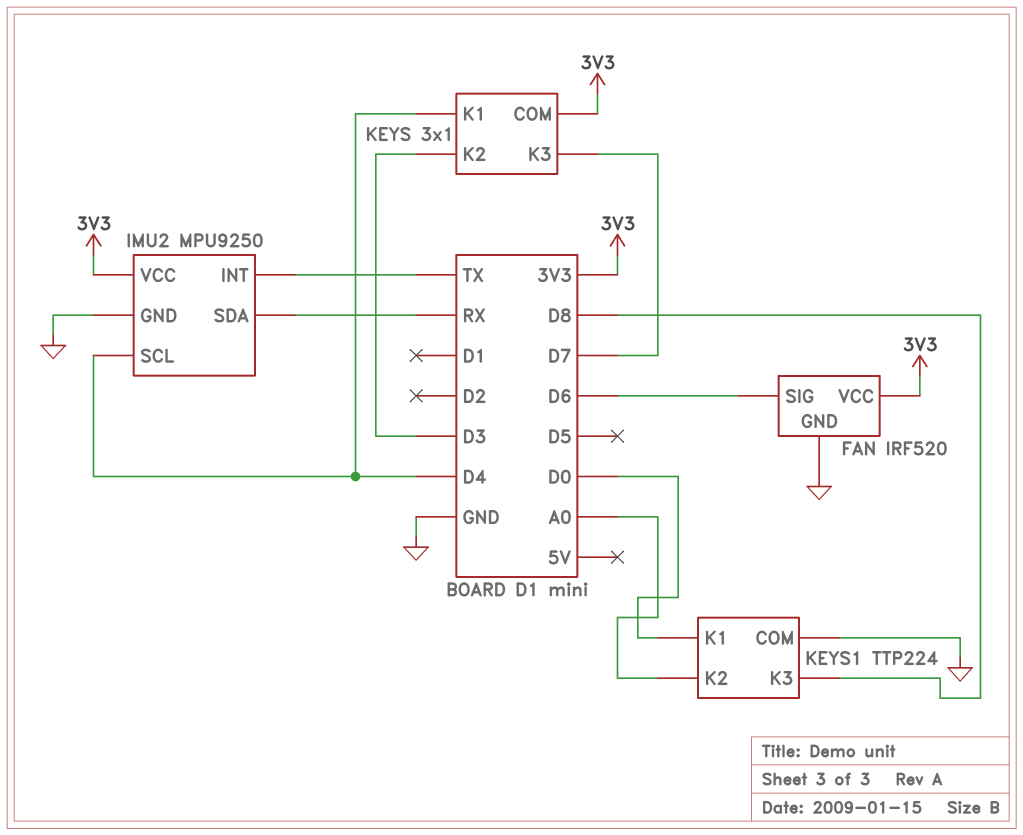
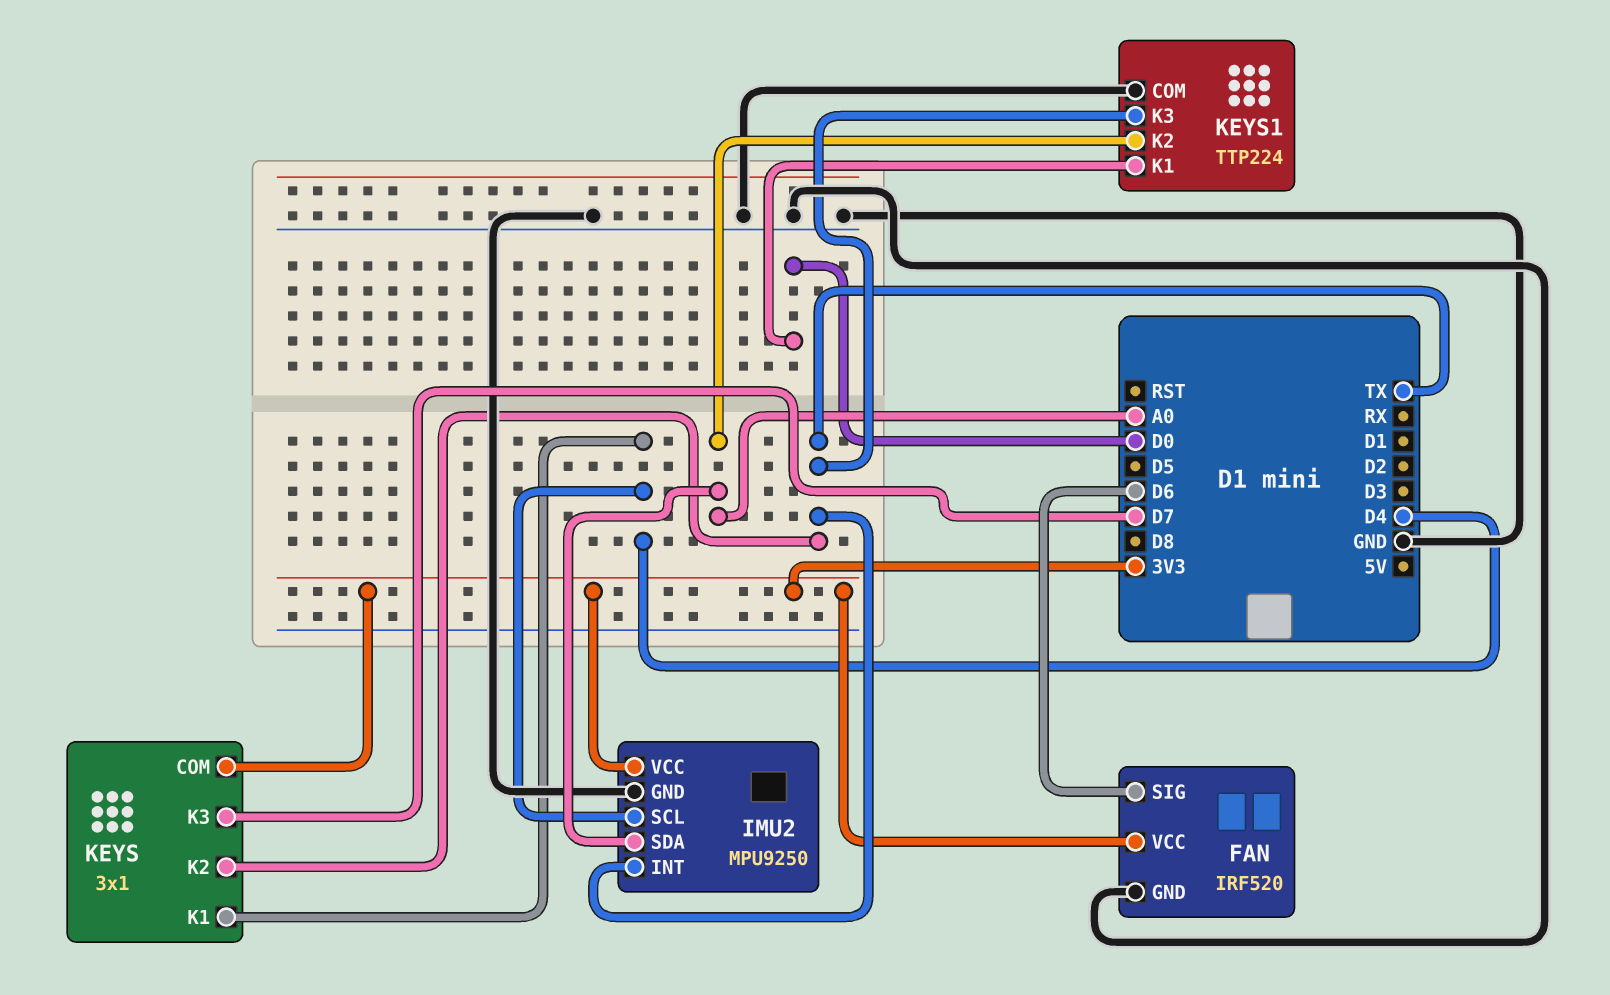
IMU2 pin SDA: RX -> A0
KEYS pin K2: D3 -> TX
KEYS1 pin K3: D8 -> TX

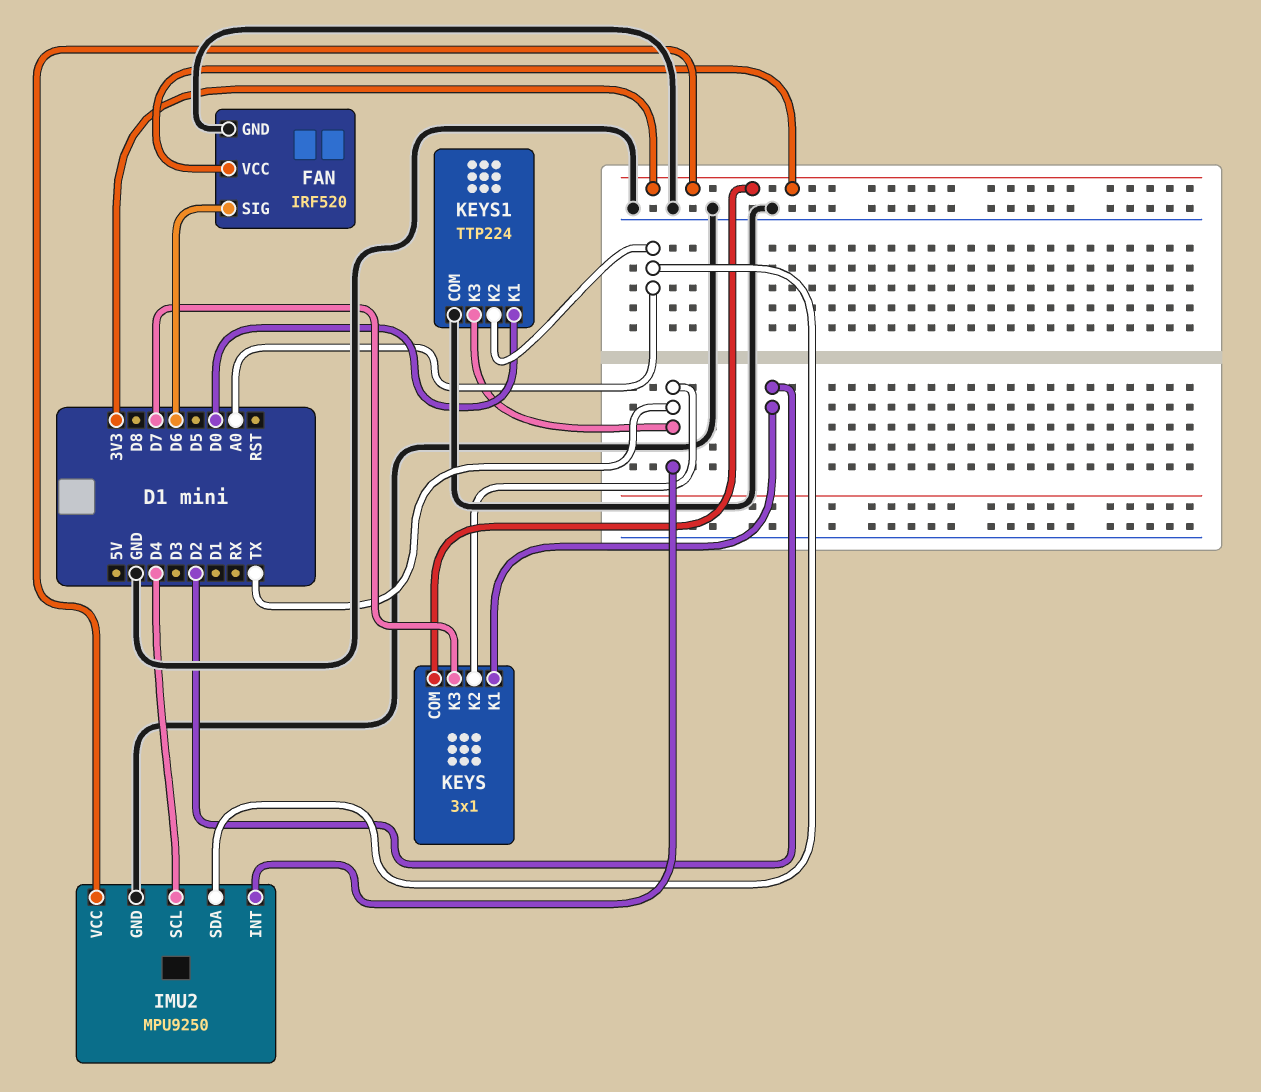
KEYS pin K1: D4 -> D2

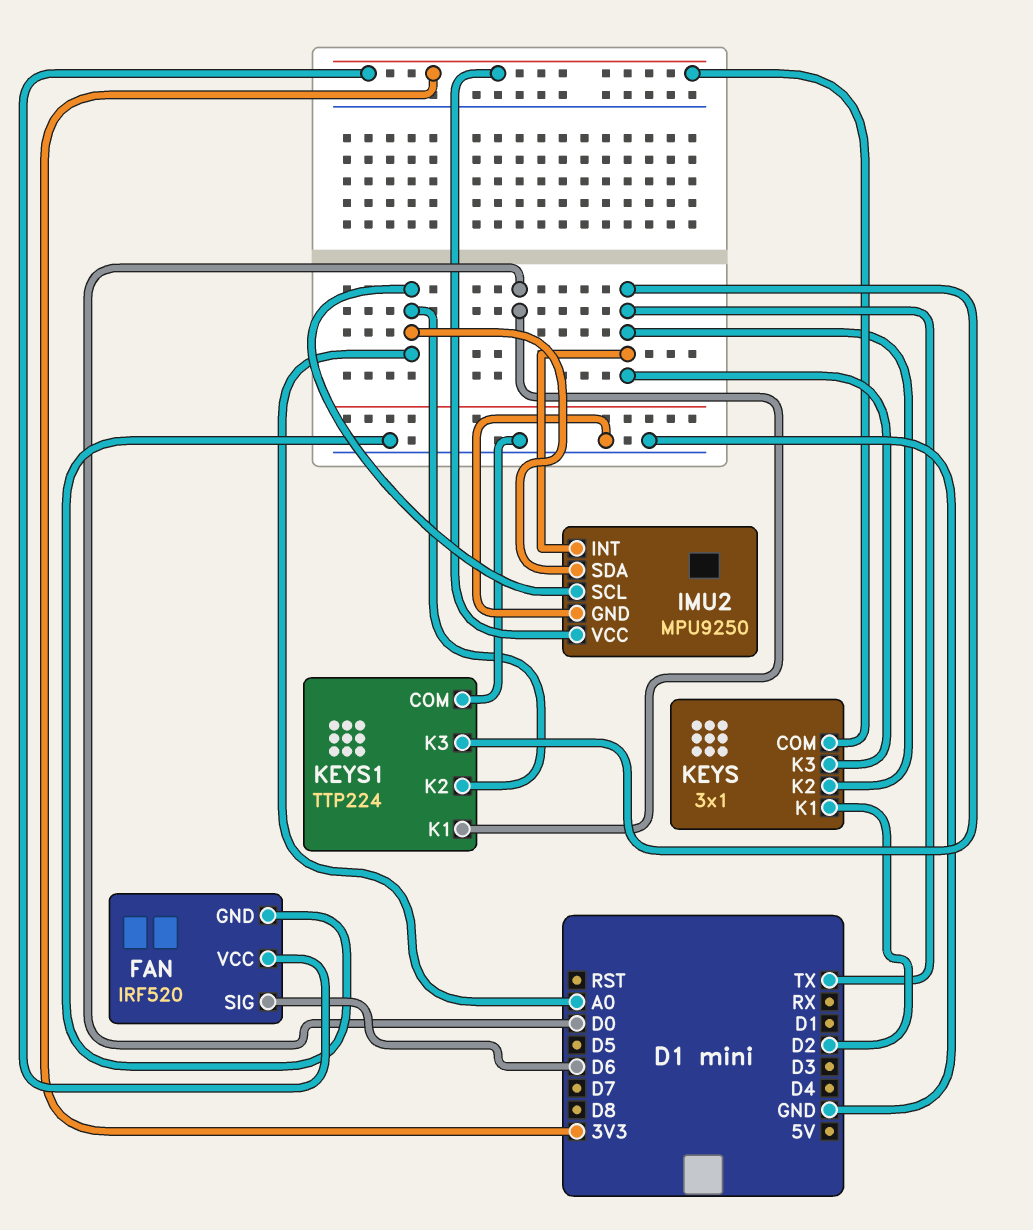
IMU2 pin SCL: D4 -> A0
KEYS pin K3: D7 -> TX

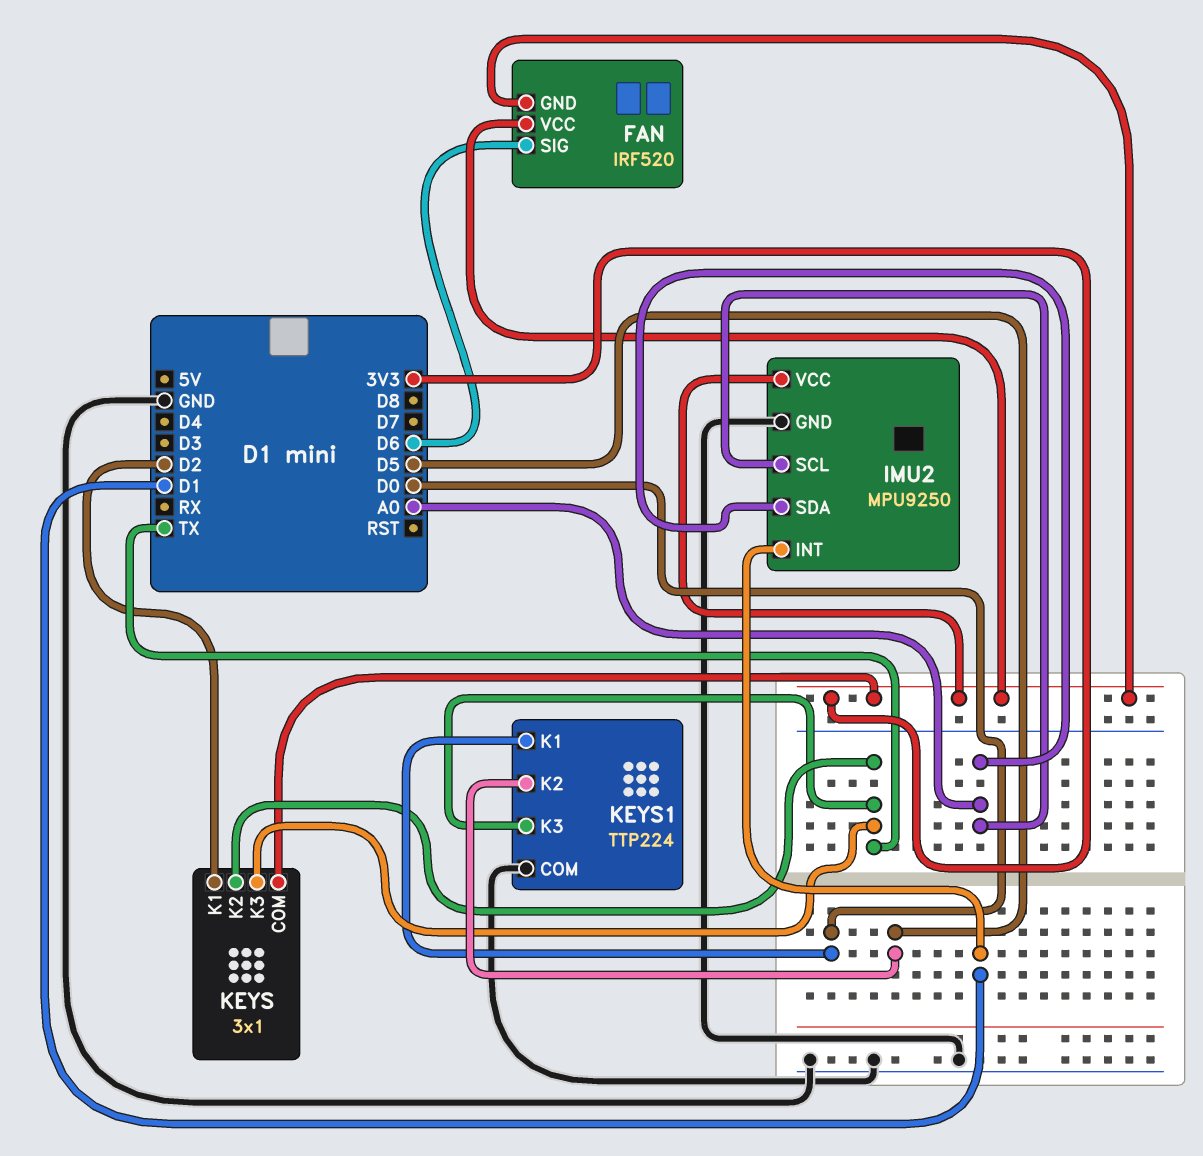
FAN pin GND: GND -> 3V3
IMU2 pin INT: TX -> D1
KEYS1 pin K2: A0 -> D5

